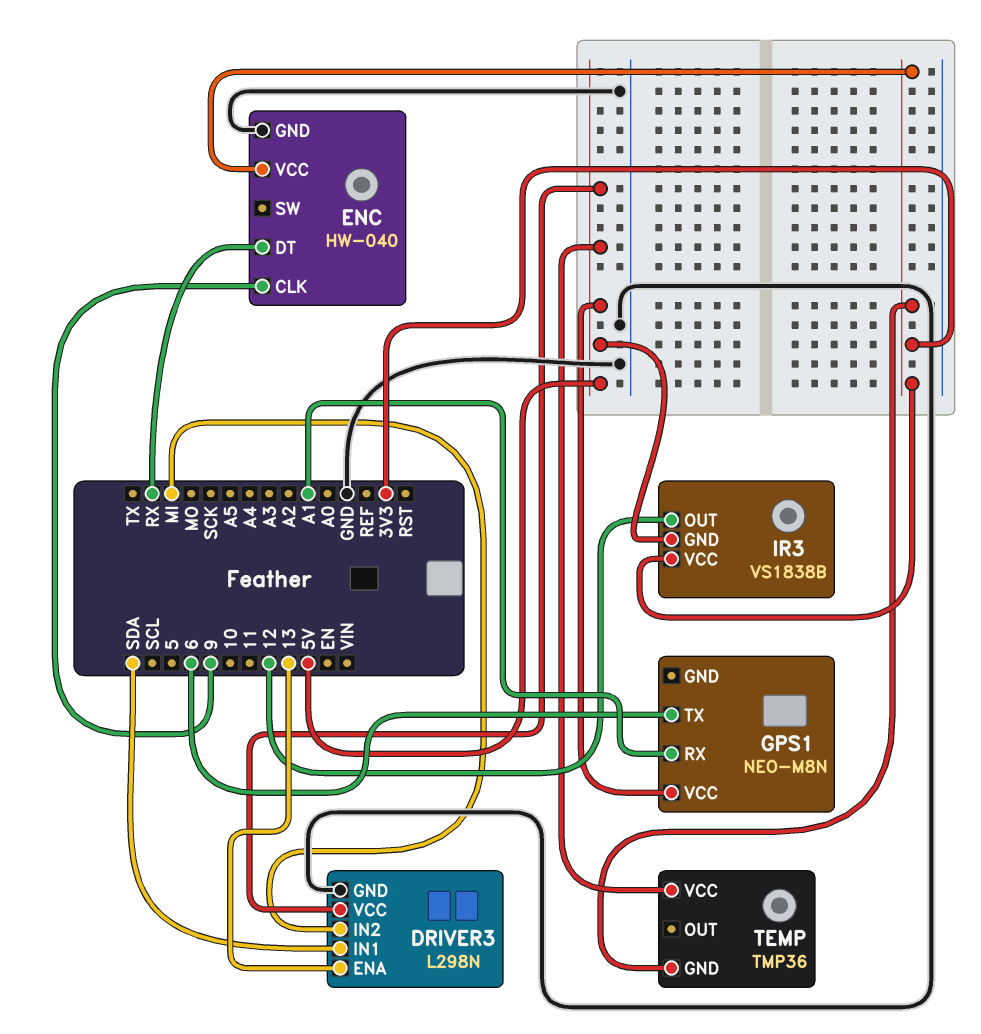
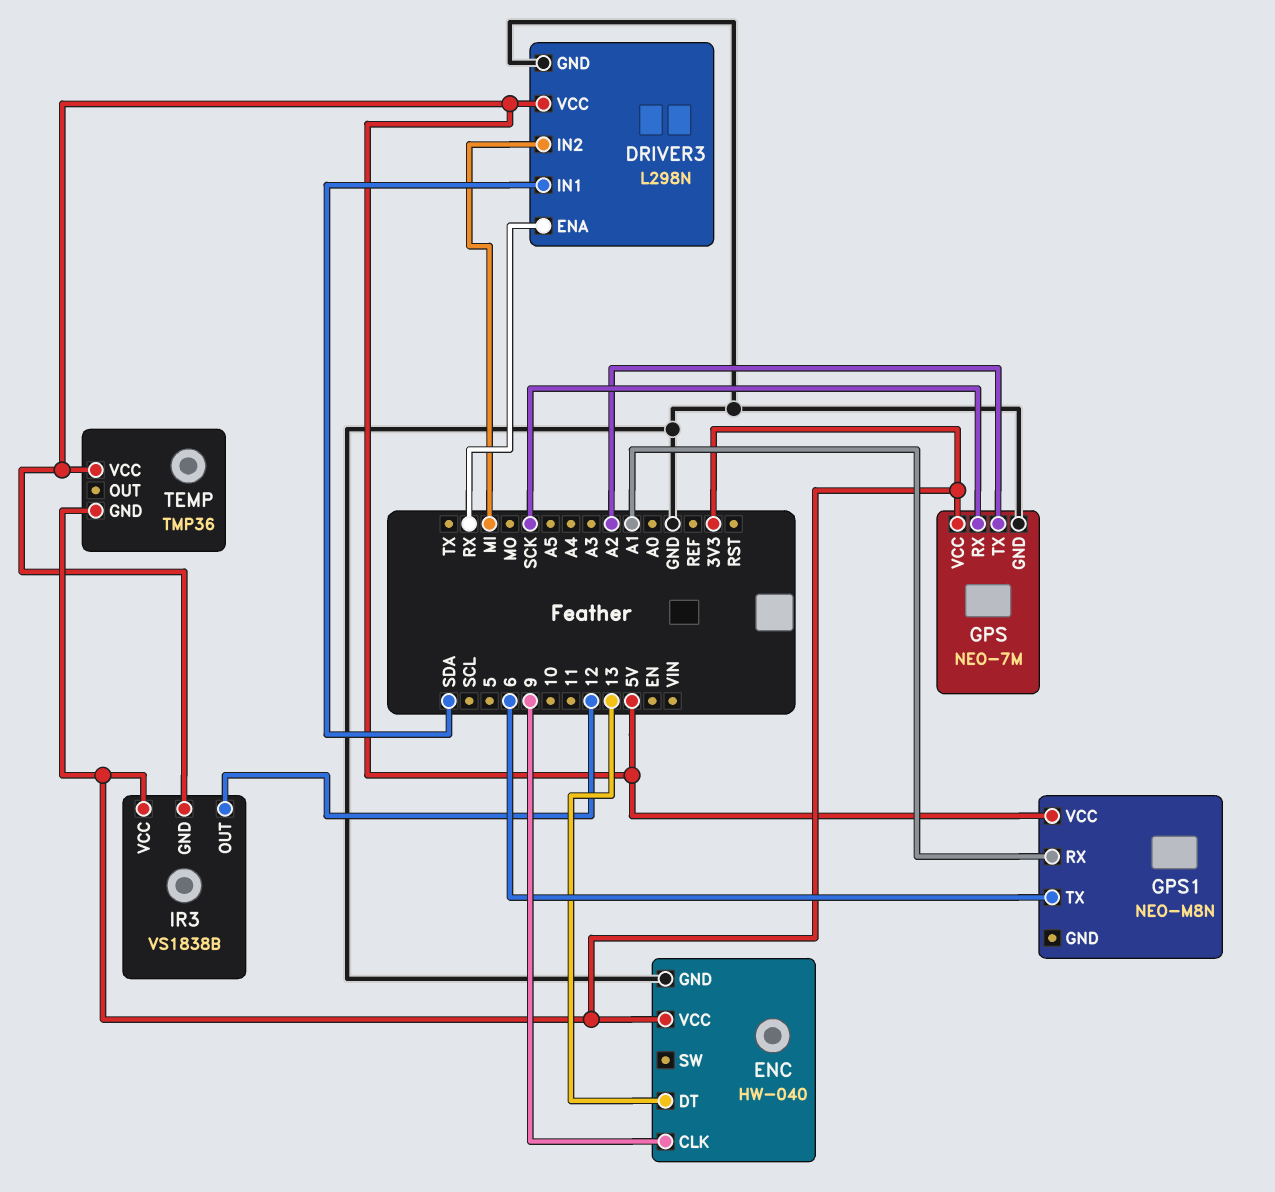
DRIVER3 pin ENA: 13 -> RX
ENC pin DT: RX -> 13
GPS: none -> NEO-7M
GPS pin GND: none -> GND
GPS pin RX: none -> SCK
GPS pin TX: none -> A2
GPS pin VCC: none -> 3V3

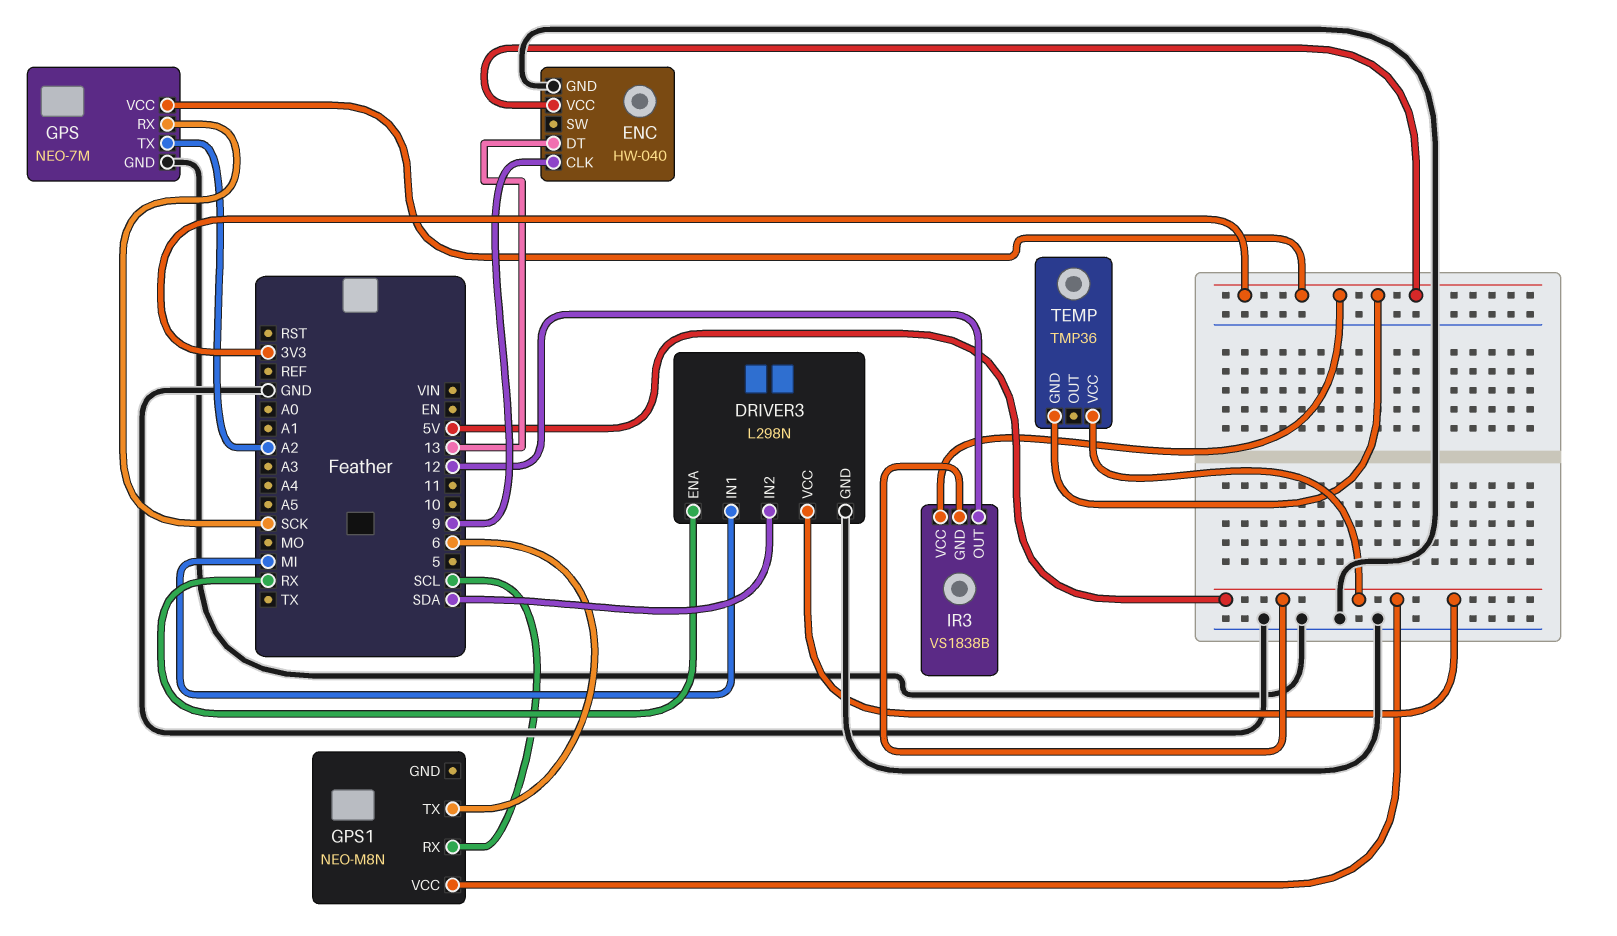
DRIVER3 pin IN1: SDA -> MI
DRIVER3 pin IN2: MI -> SDA
GPS1 pin RX: A1 -> SCL

